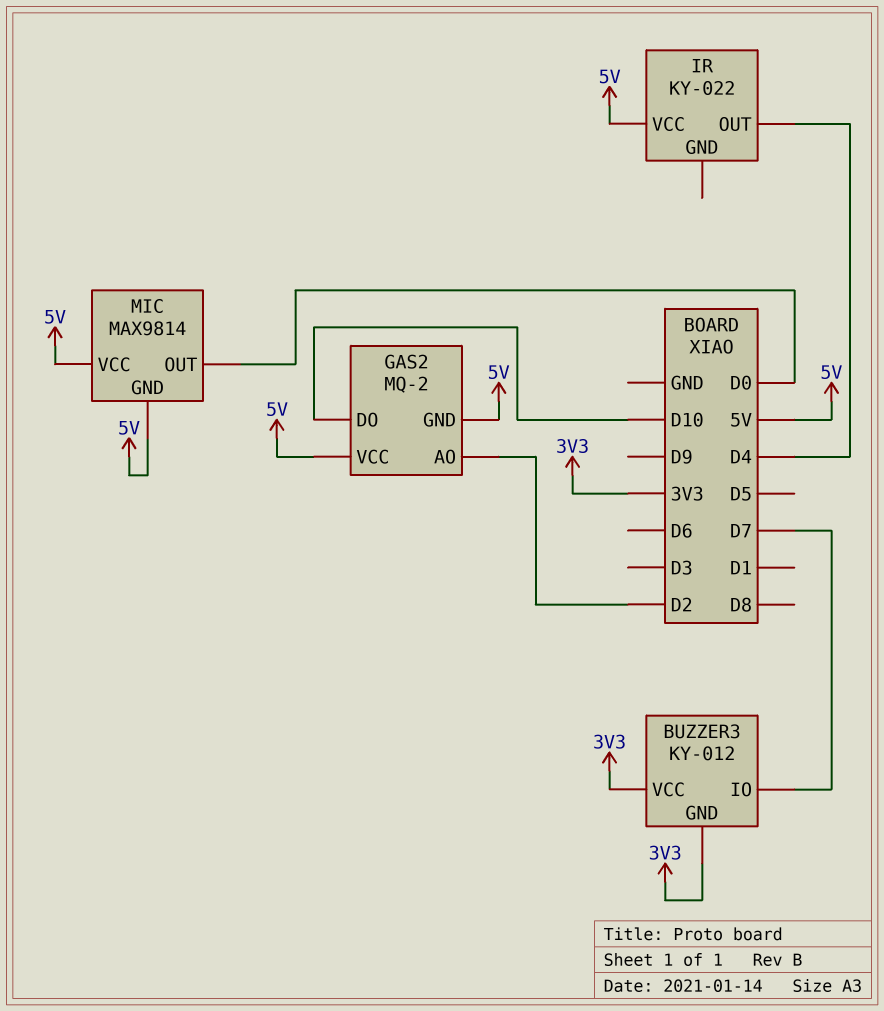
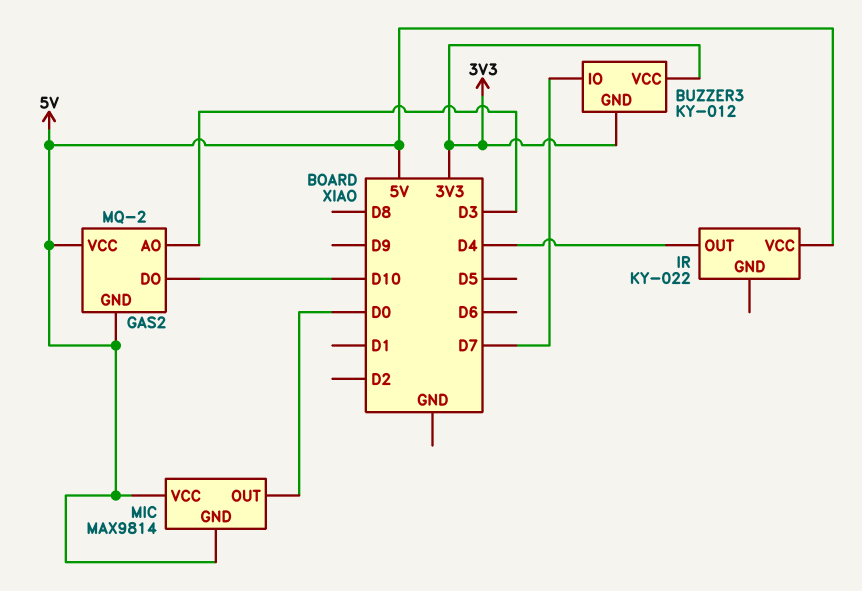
GAS2 pin AO: D2 -> D3

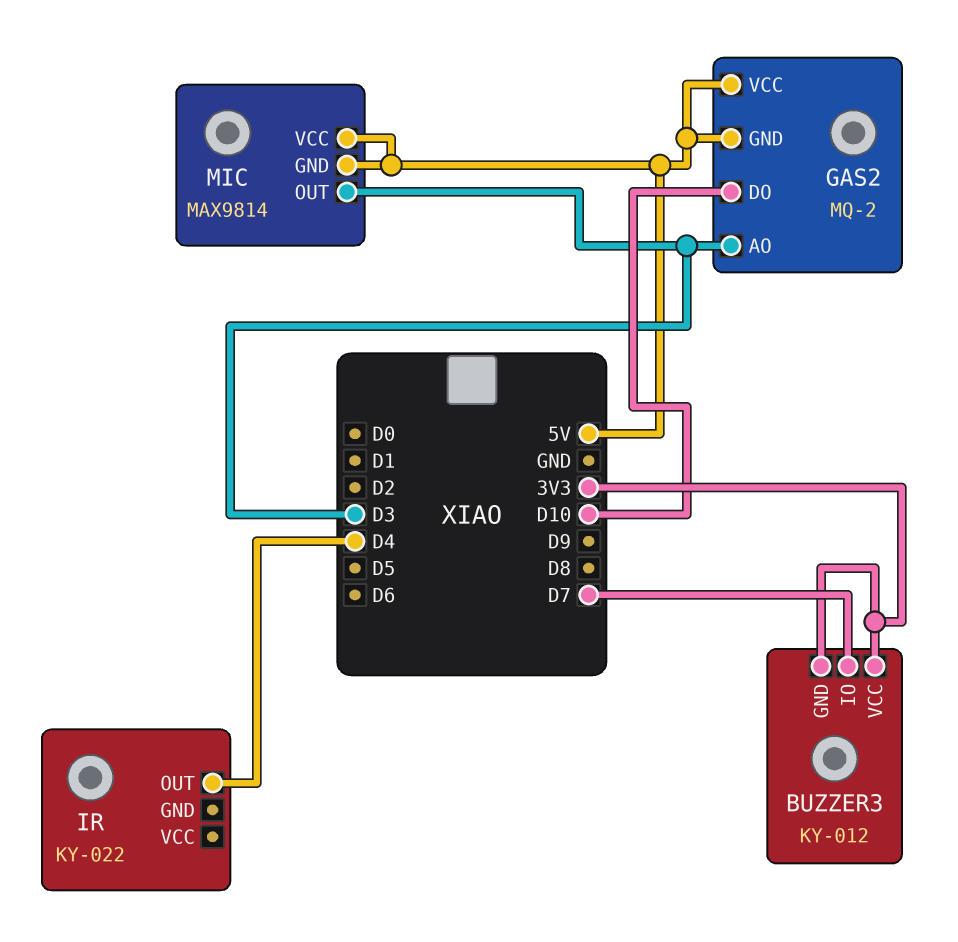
IR pin VCC: 5V -> none
MIC pin OUT: D0 -> D3

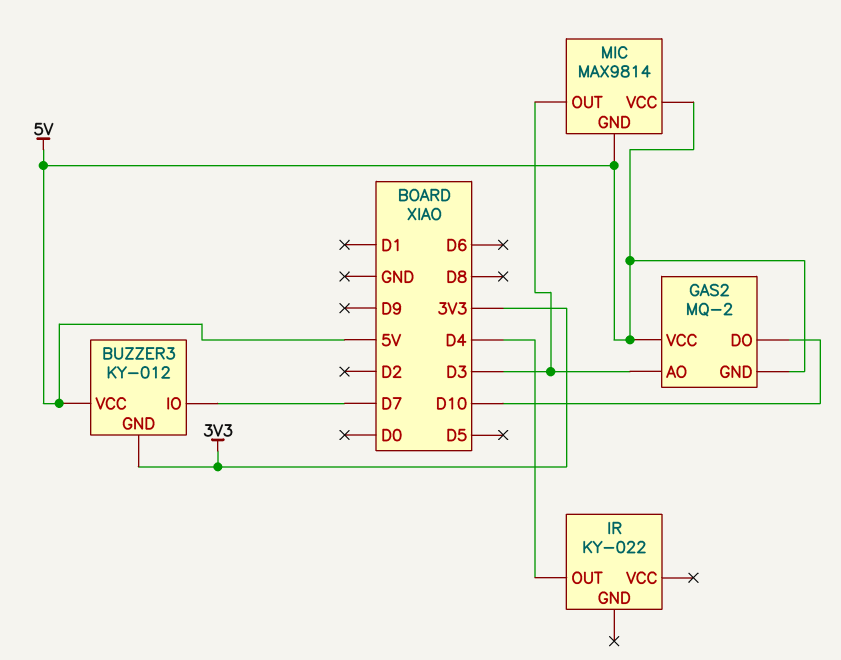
BUZZER3 pin VCC: 3V3 -> 5V

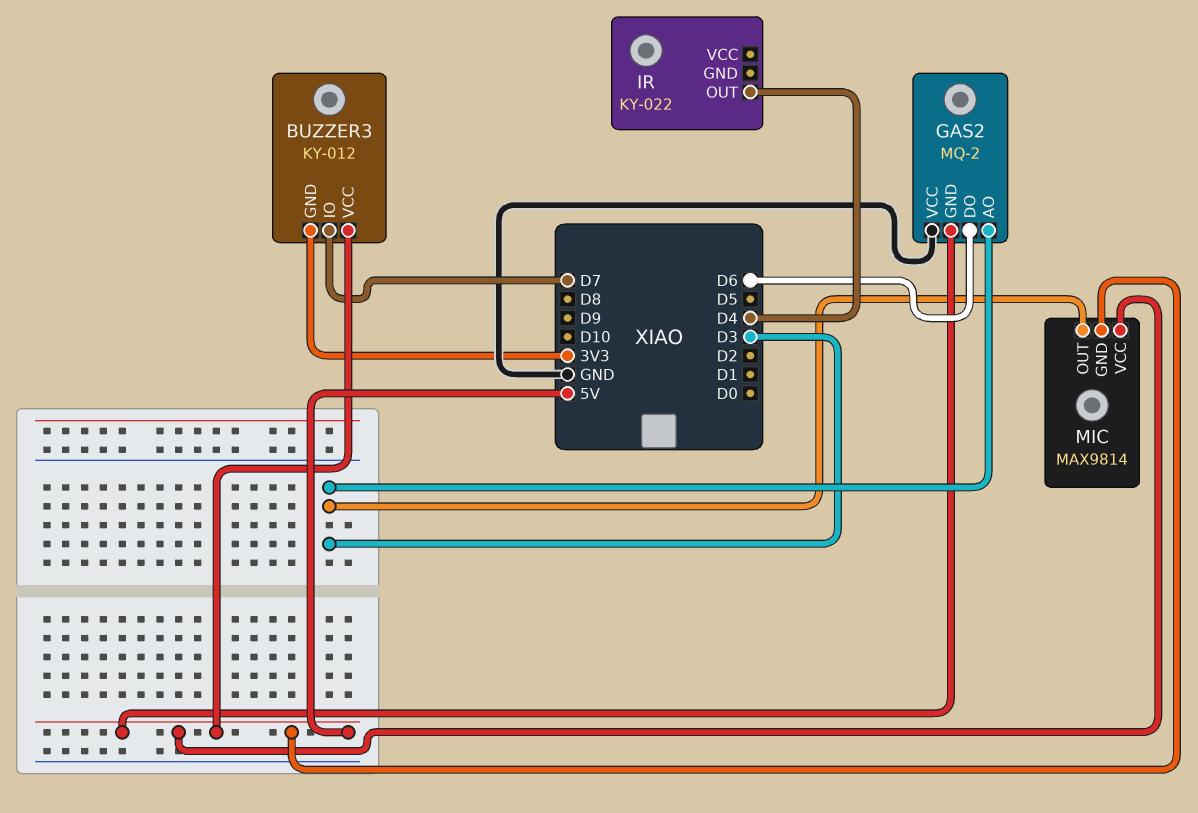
GAS2 pin DO: D10 -> D6
GAS2 pin VCC: 5V -> GND

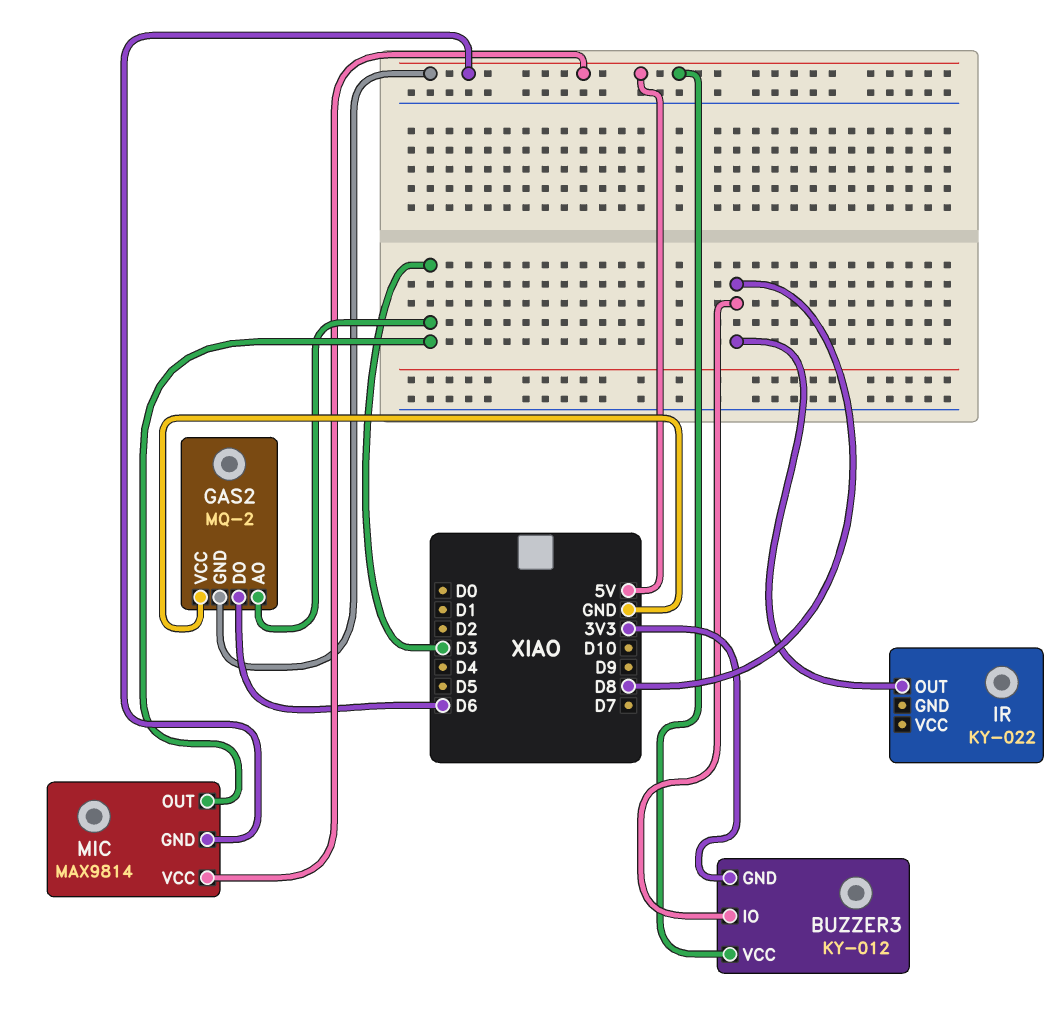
BUZZER3 pin IO: D7 -> D8
IR pin OUT: D4 -> D8

